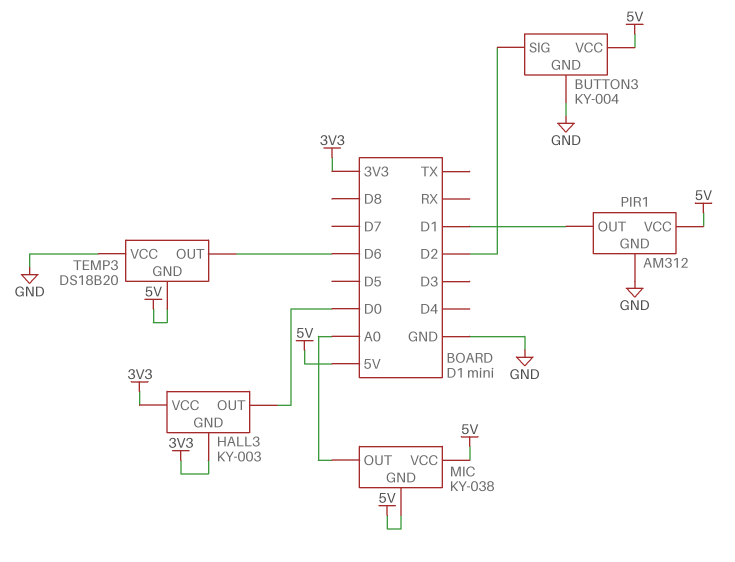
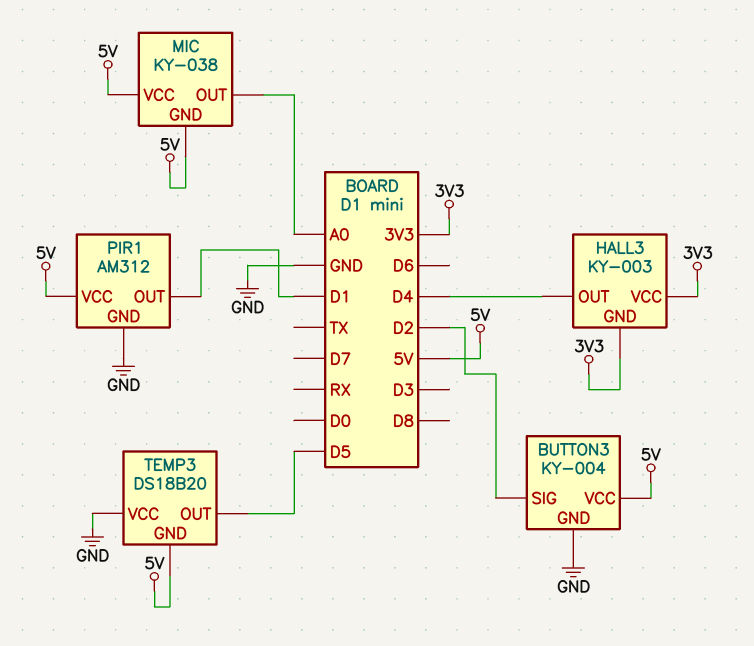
HALL3 pin OUT: D0 -> D4
TEMP3 pin OUT: D6 -> D5

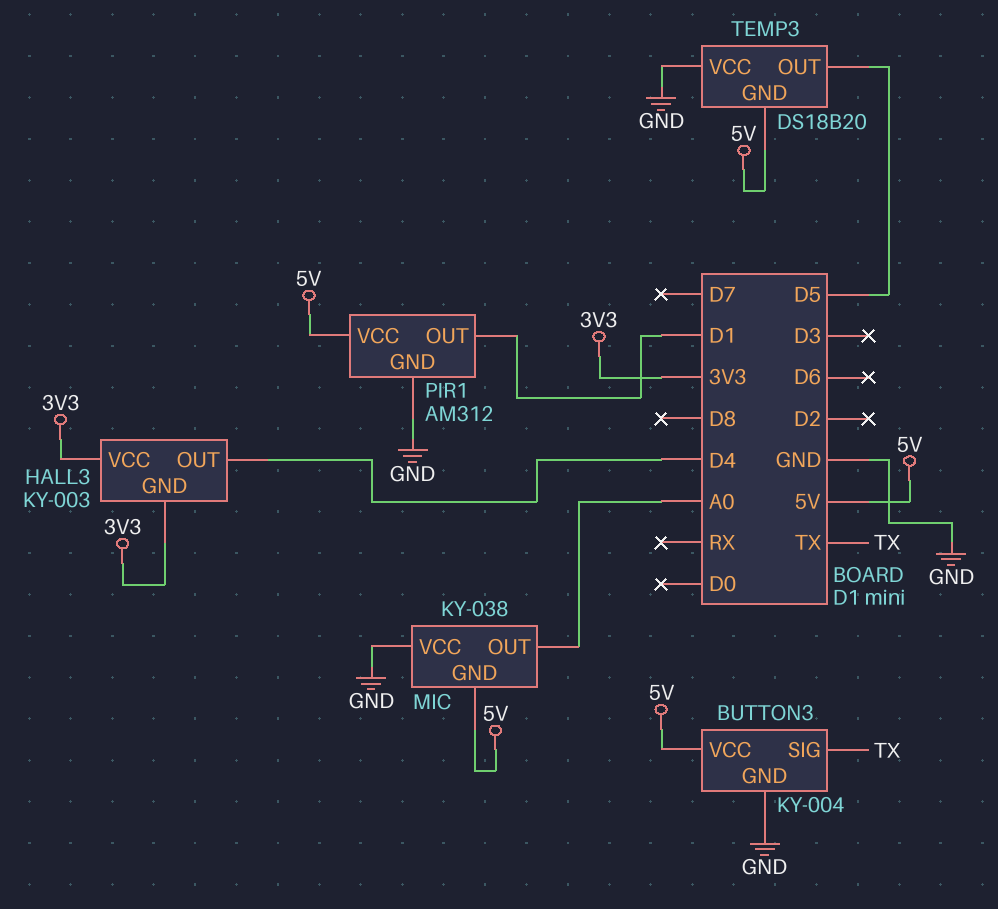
BUTTON3 pin SIG: D2 -> TX
MIC pin VCC: 5V -> GND

